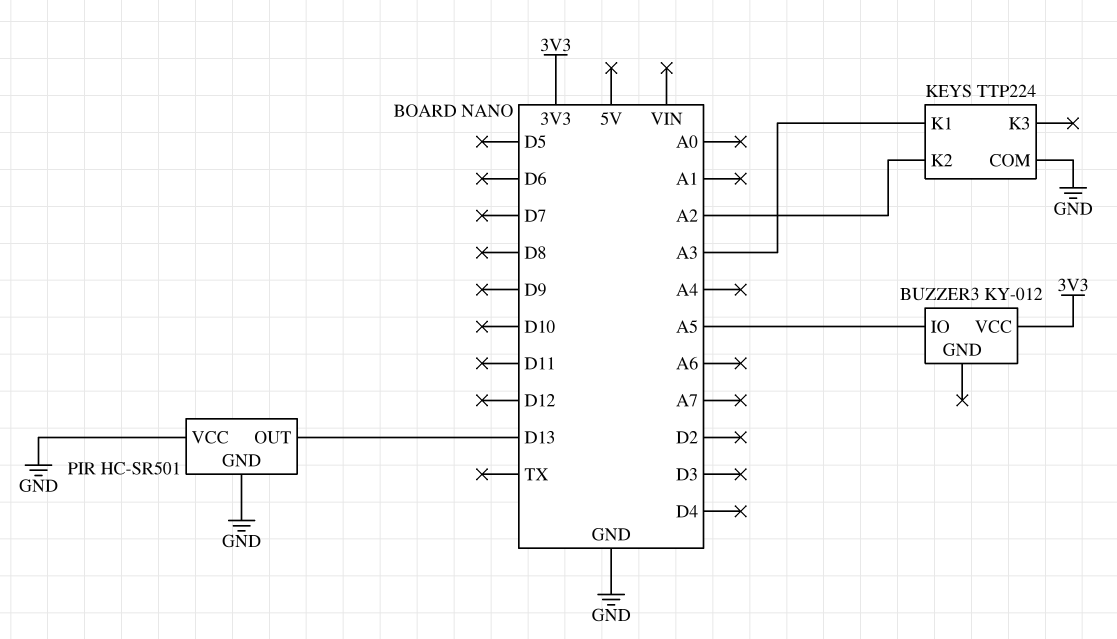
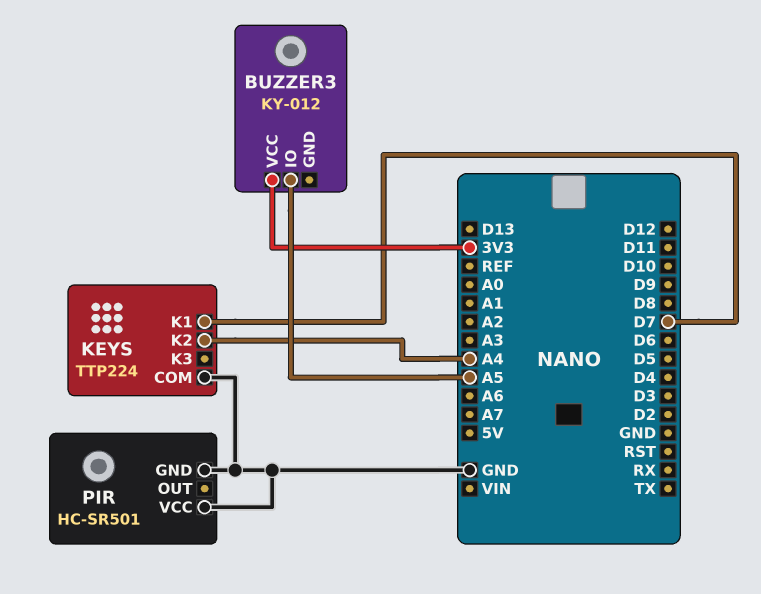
KEYS pin K1: A3 -> D7
KEYS pin K2: A2 -> A4
PIR pin OUT: D13 -> none

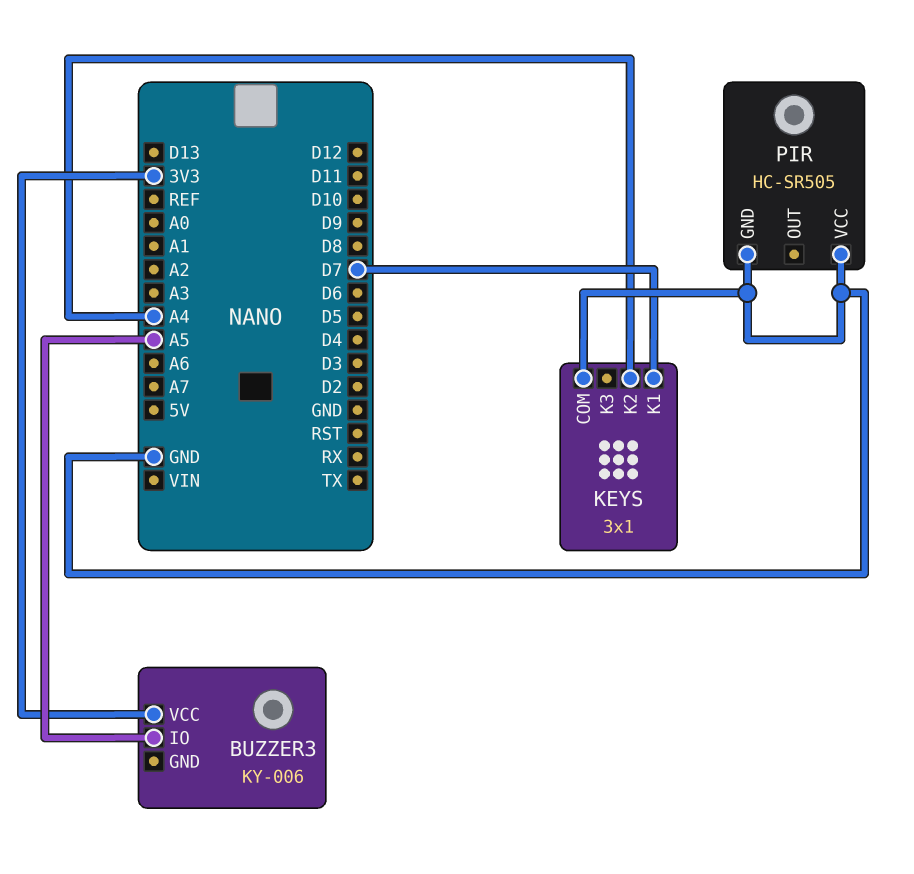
BUZZER3: KY-012 -> KY-006
KEYS: TTP224 -> 3x1
PIR: HC-SR501 -> HC-SR505

